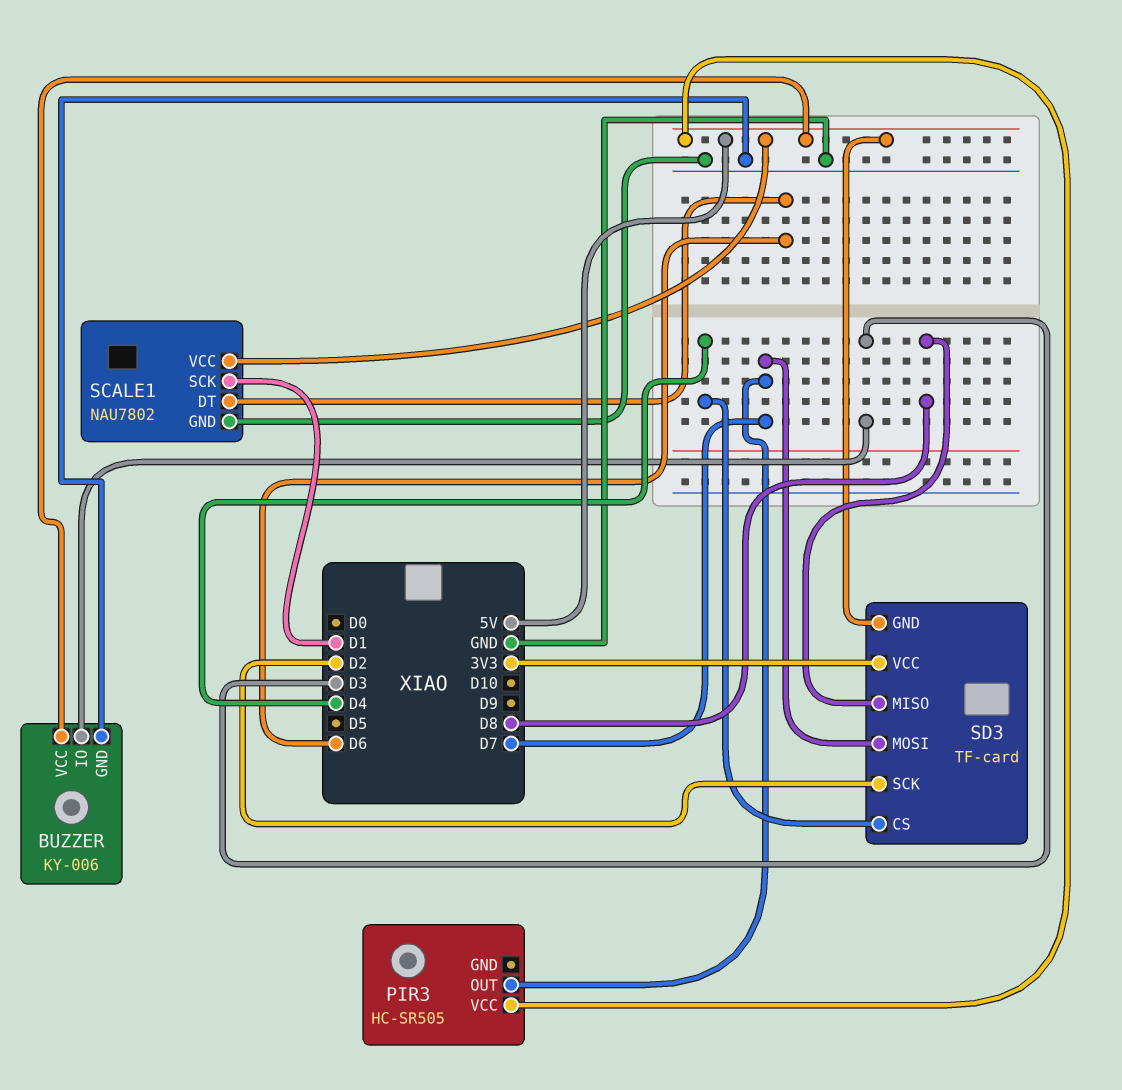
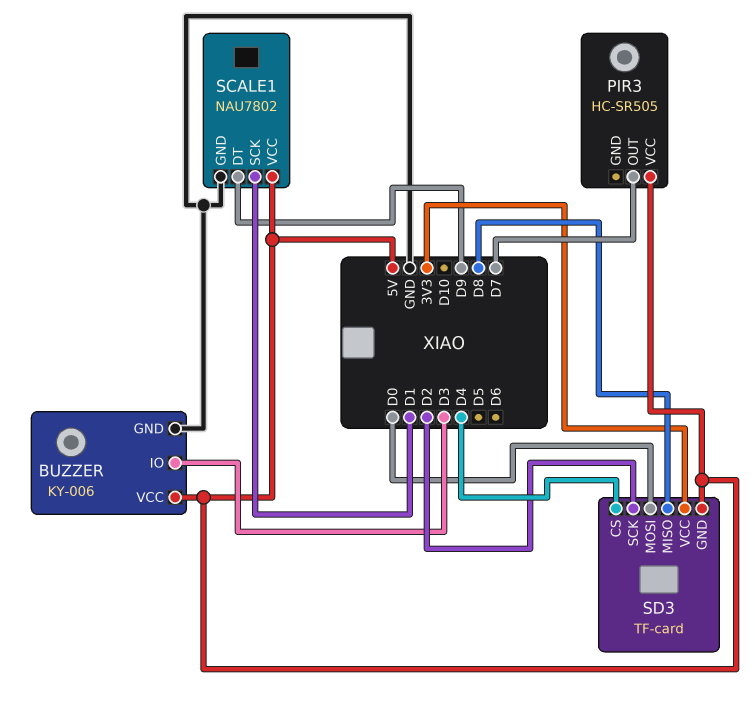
SCALE1 pin DT: D6 -> D9
SD3 pin MOSI: D7 -> D0

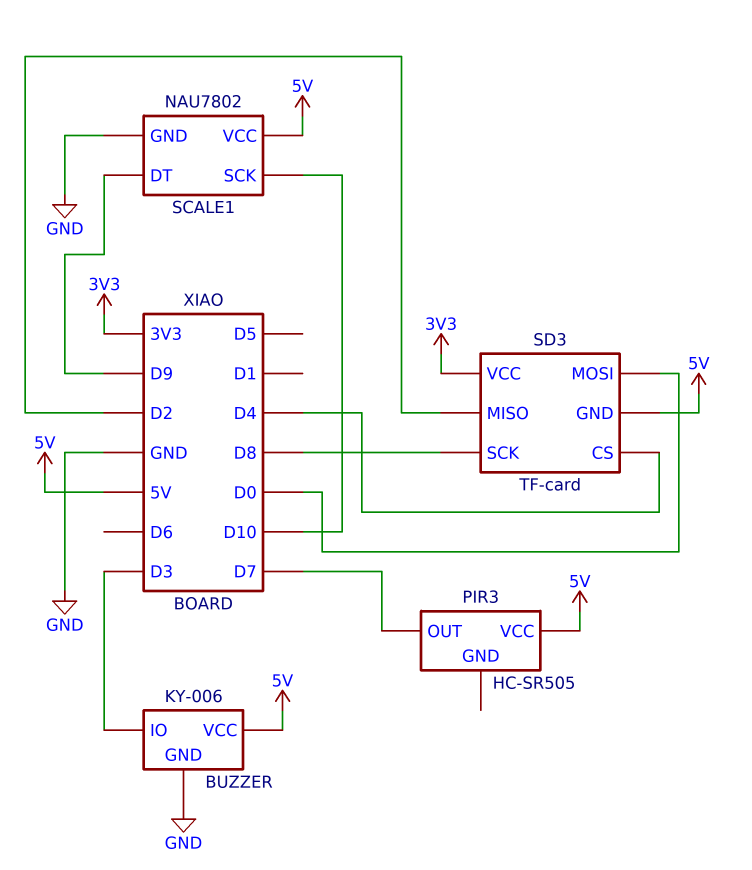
SCALE1 pin SCK: D1 -> D10
SD3 pin MISO: D8 -> D2
SD3 pin SCK: D2 -> D8

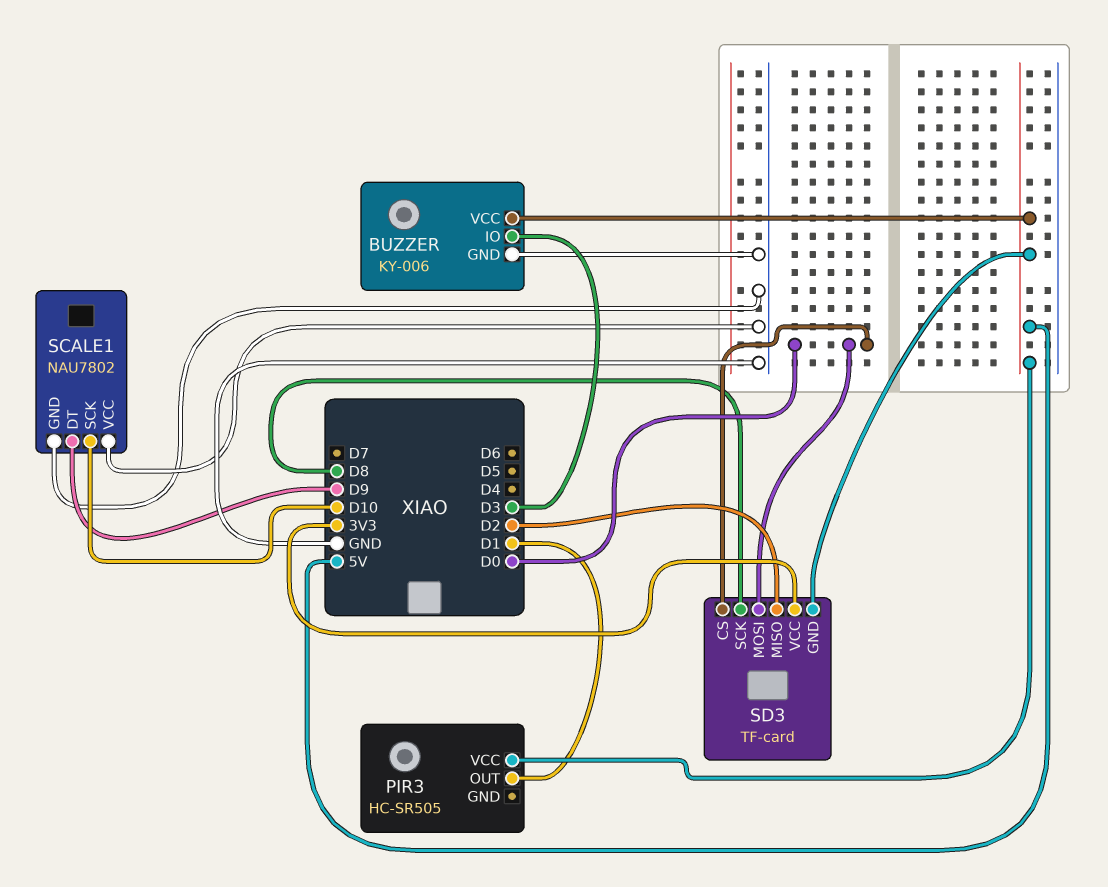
PIR3 pin OUT: D7 -> D1
SCALE1 pin VCC: 5V -> GND
SD3 pin CS: D4 -> D0

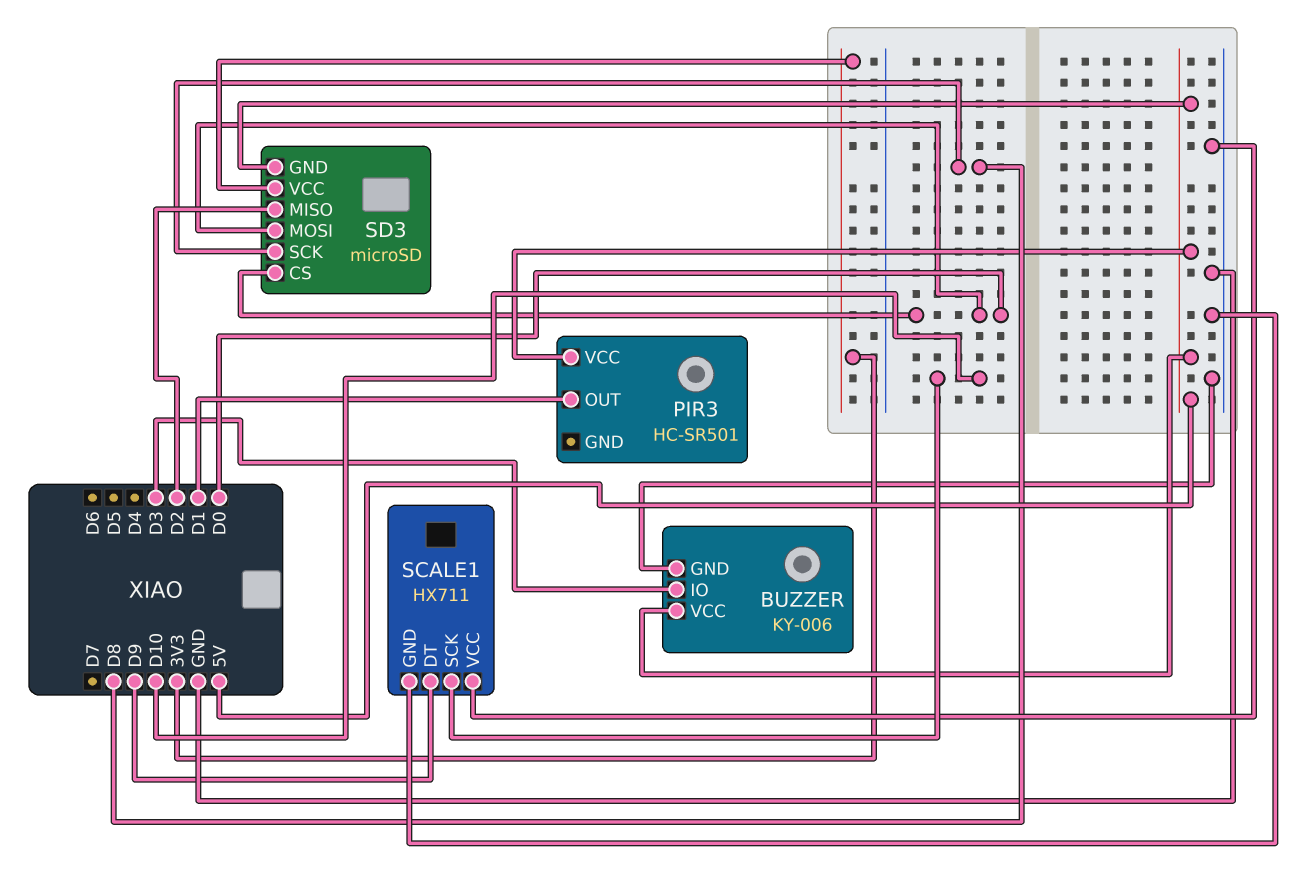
PIR3: HC-SR505 -> HC-SR501
SCALE1: NAU7802 -> HX711
SD3: TF-card -> microSD

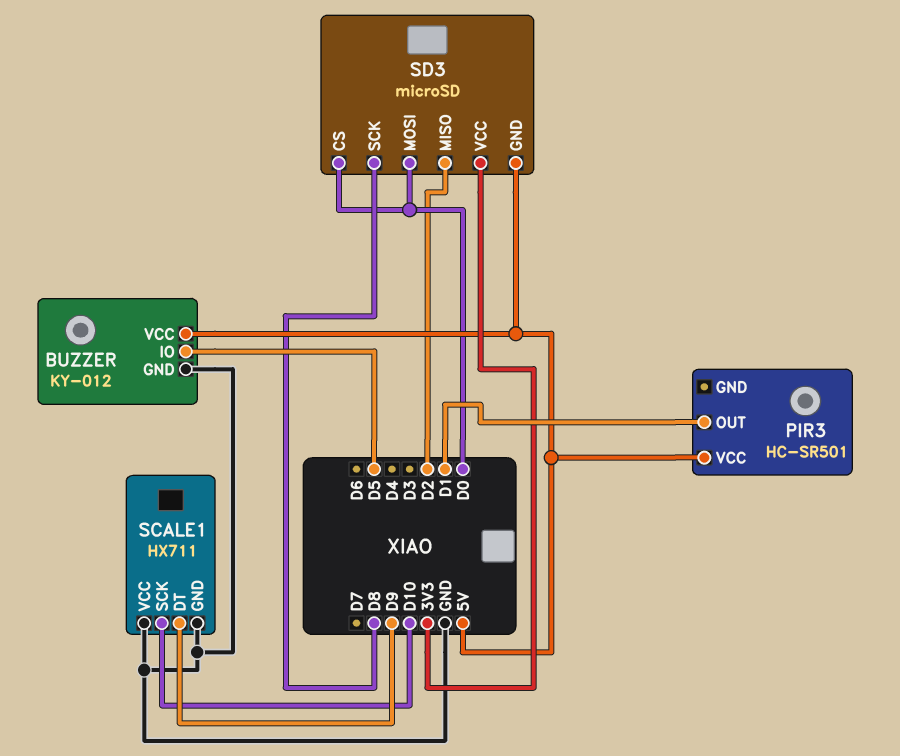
BUZZER: KY-006 -> KY-012
BUZZER pin IO: D3 -> D5

